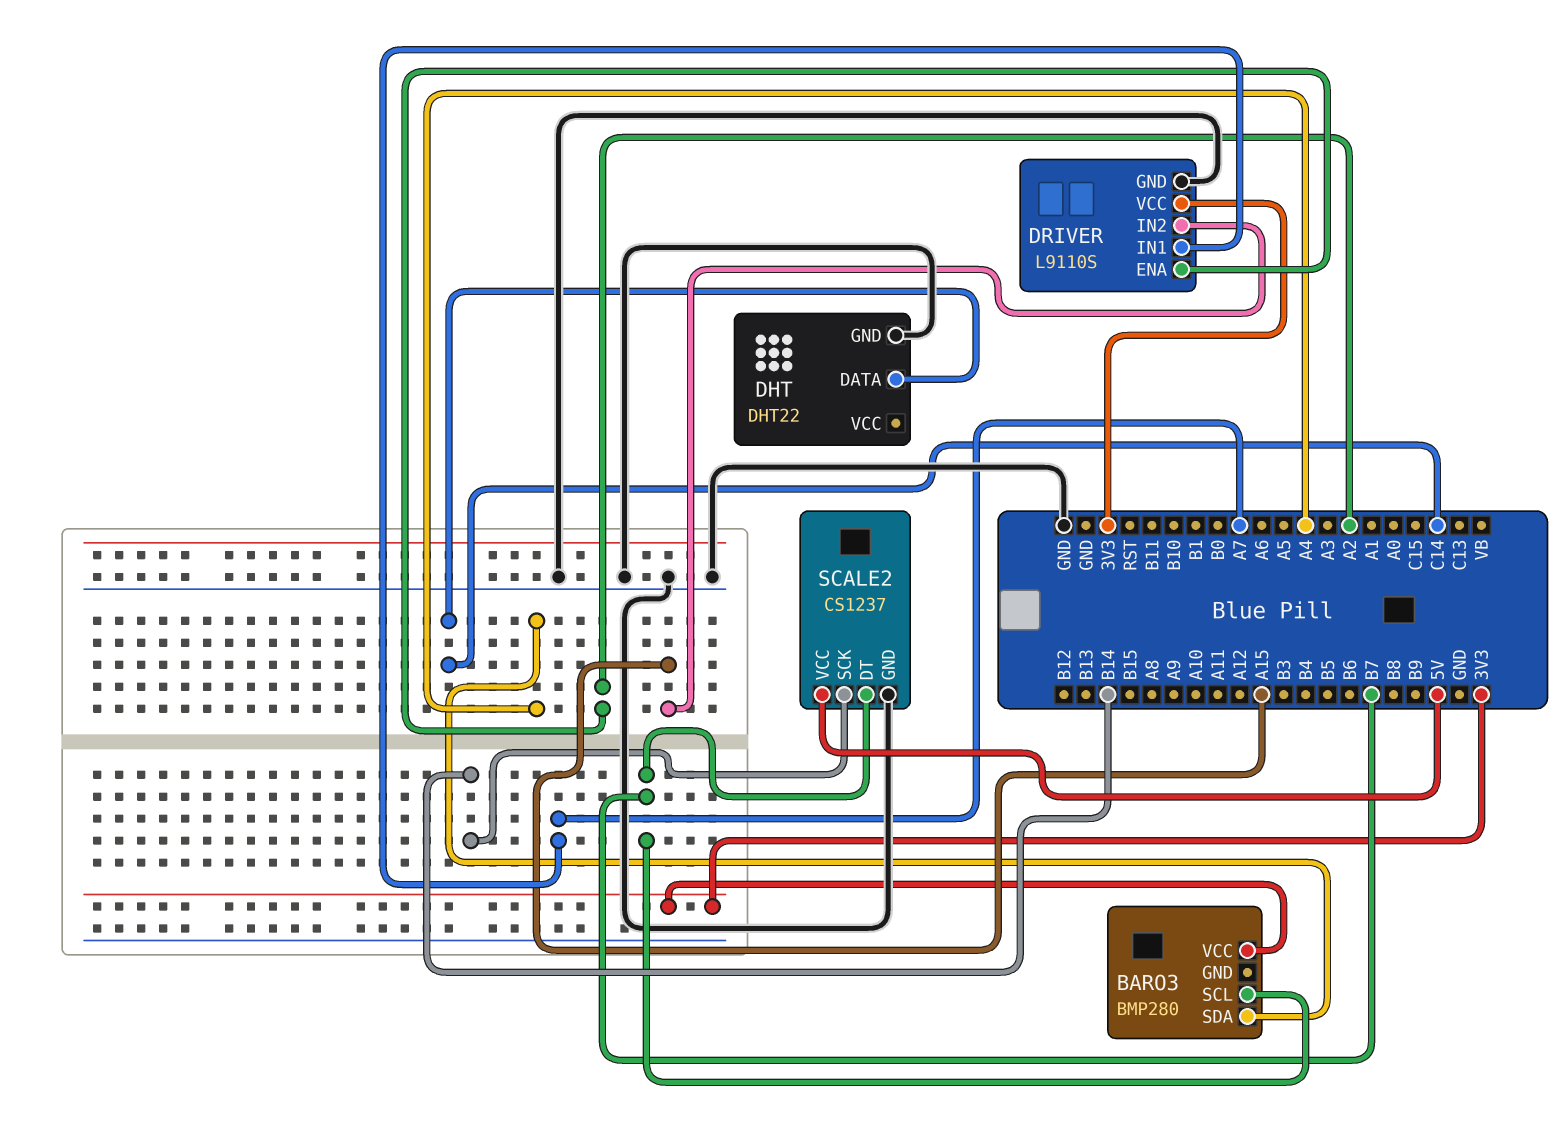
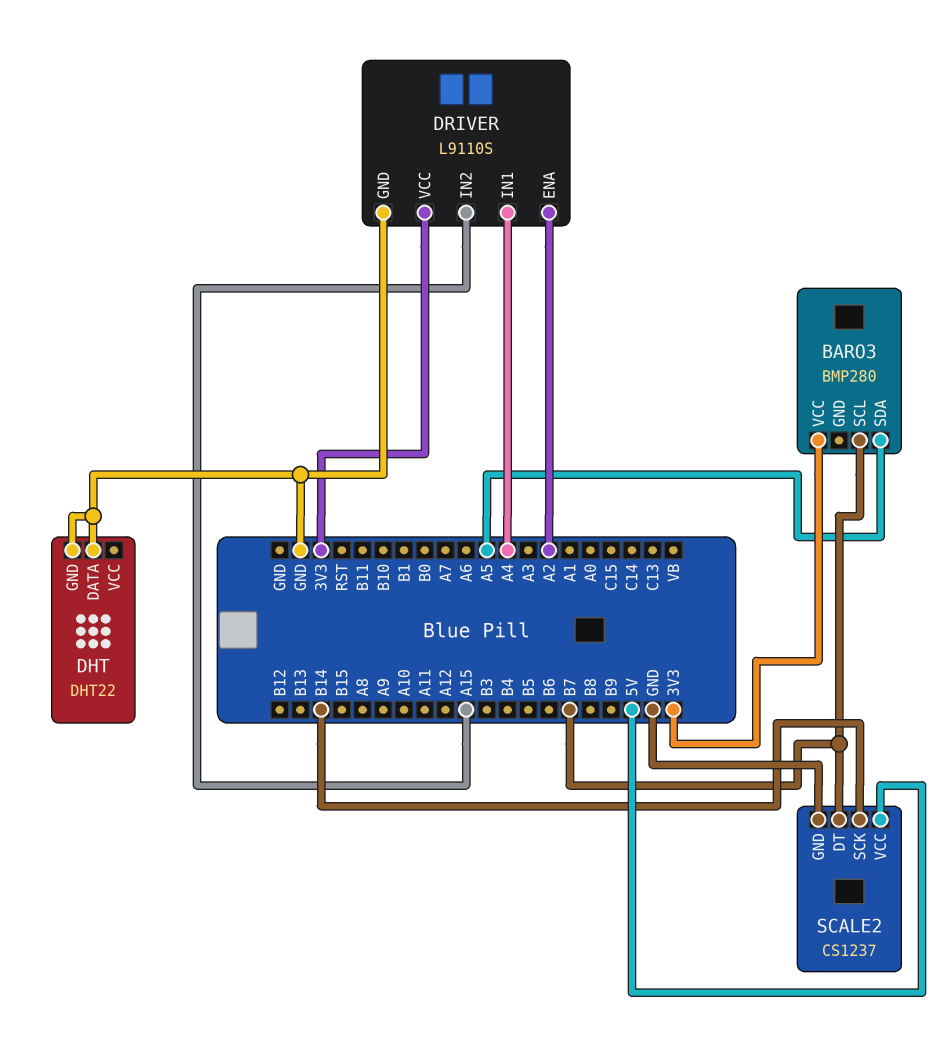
BARO3 pin SDA: A4 -> A5
DHT pin DATA: C14 -> GND
DRIVER pin IN1: A7 -> A4

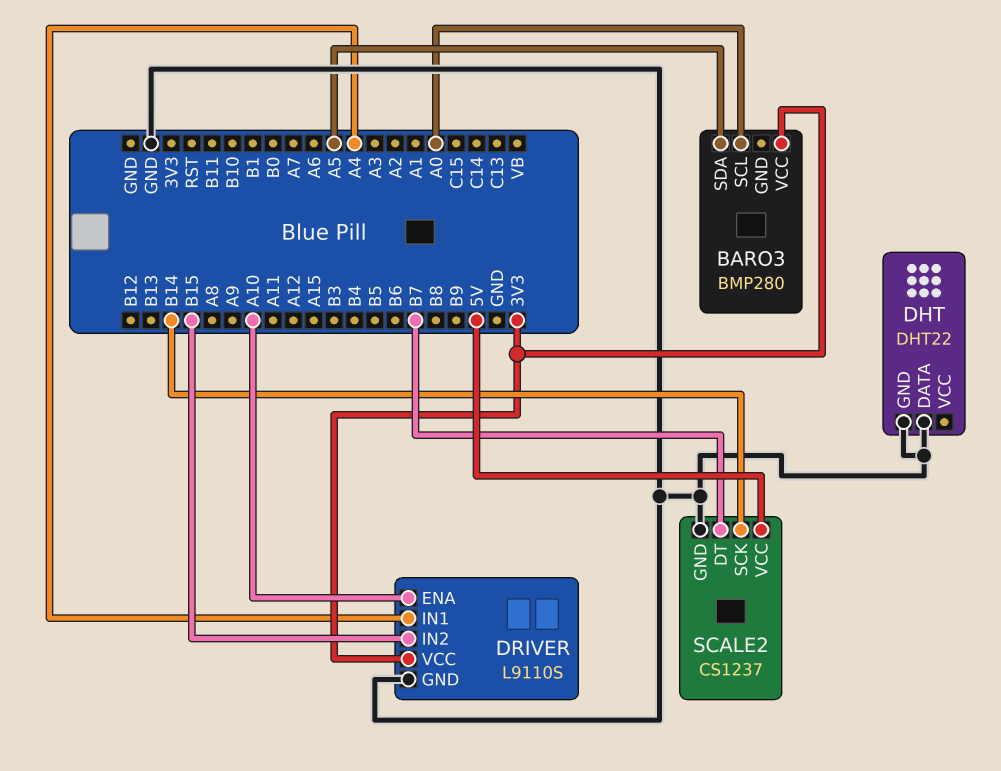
BARO3 pin SCL: B7 -> A0
DRIVER pin ENA: A2 -> A10
DRIVER pin IN2: A15 -> B15

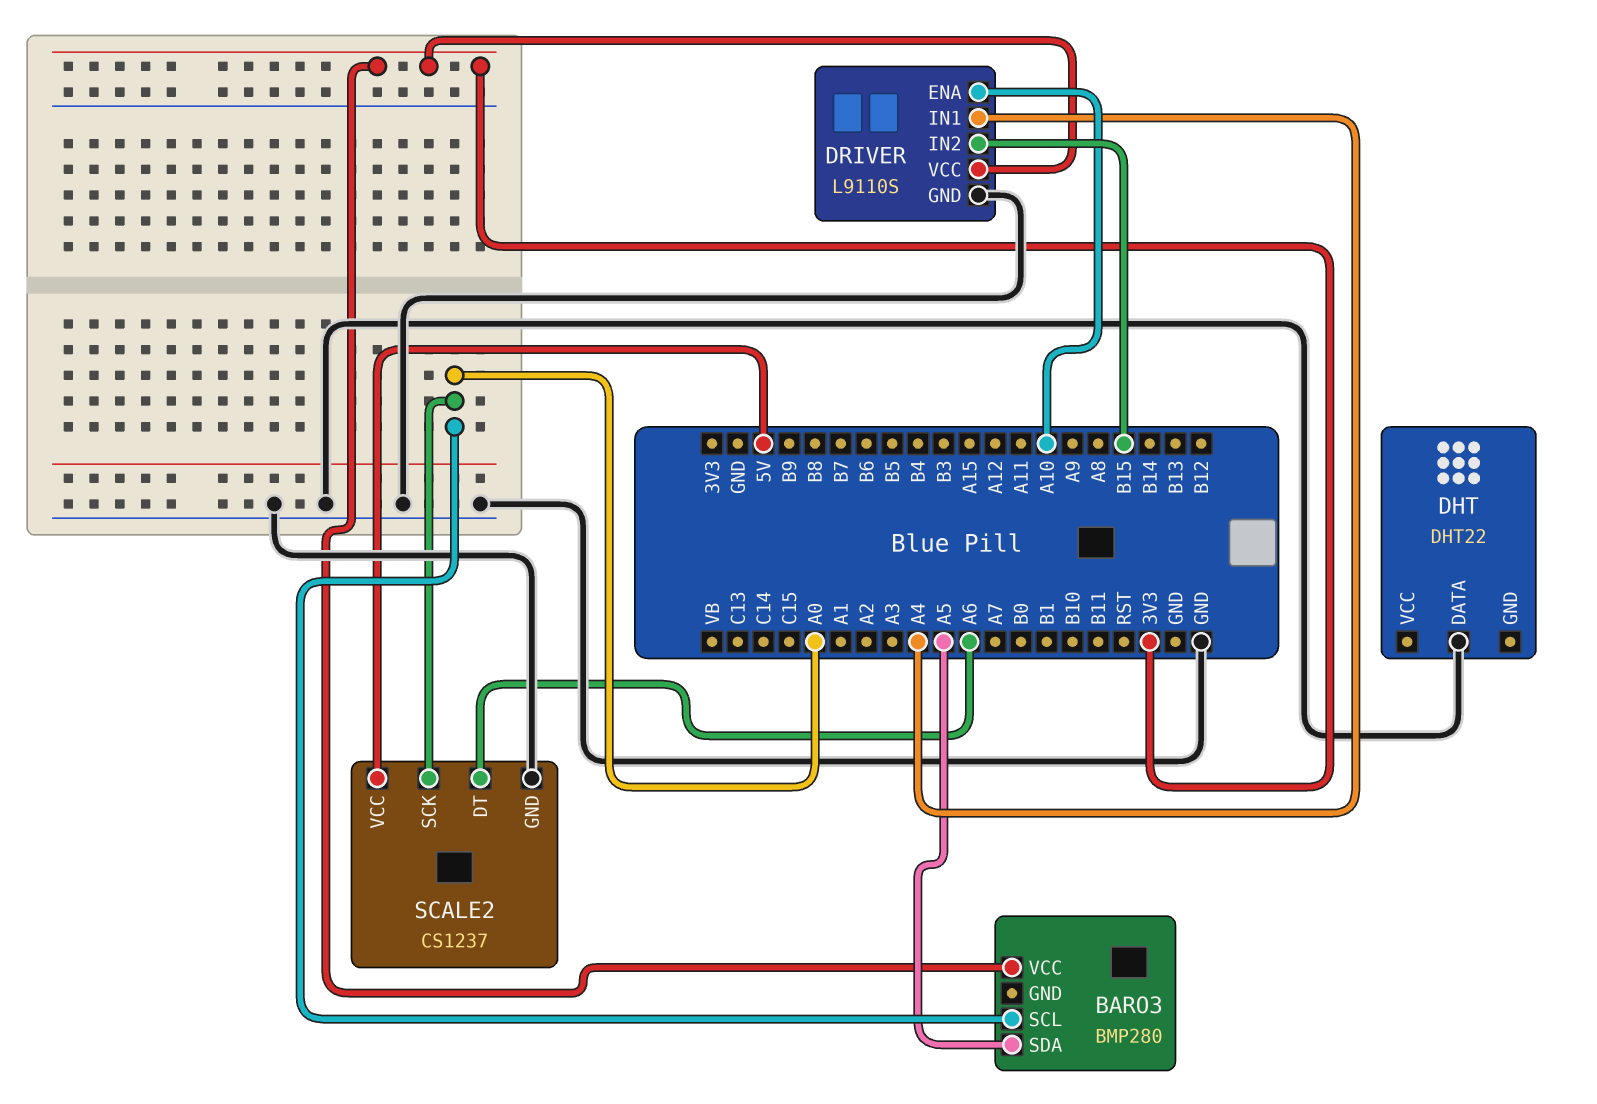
DHT pin GND: GND -> none
SCALE2 pin DT: B7 -> A6
SCALE2 pin SCK: B14 -> A0

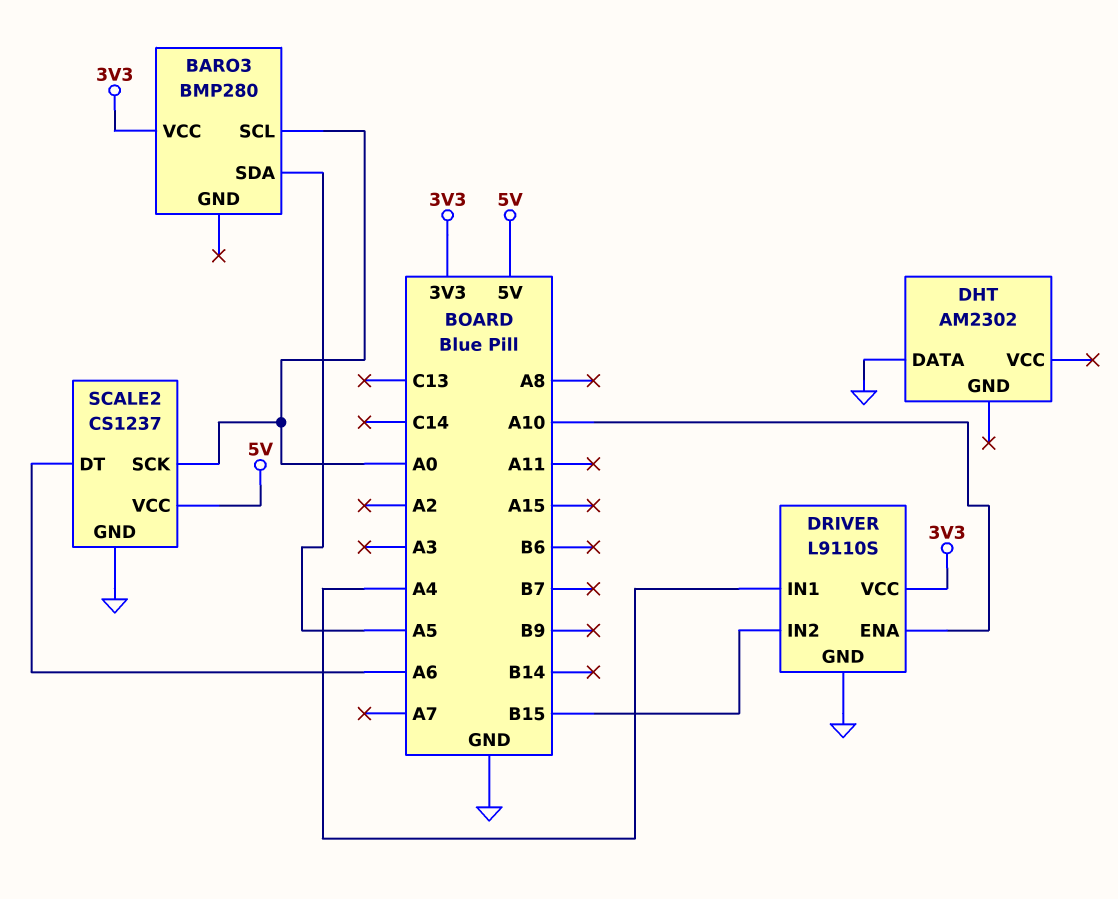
DHT: DHT22 -> AM2302

